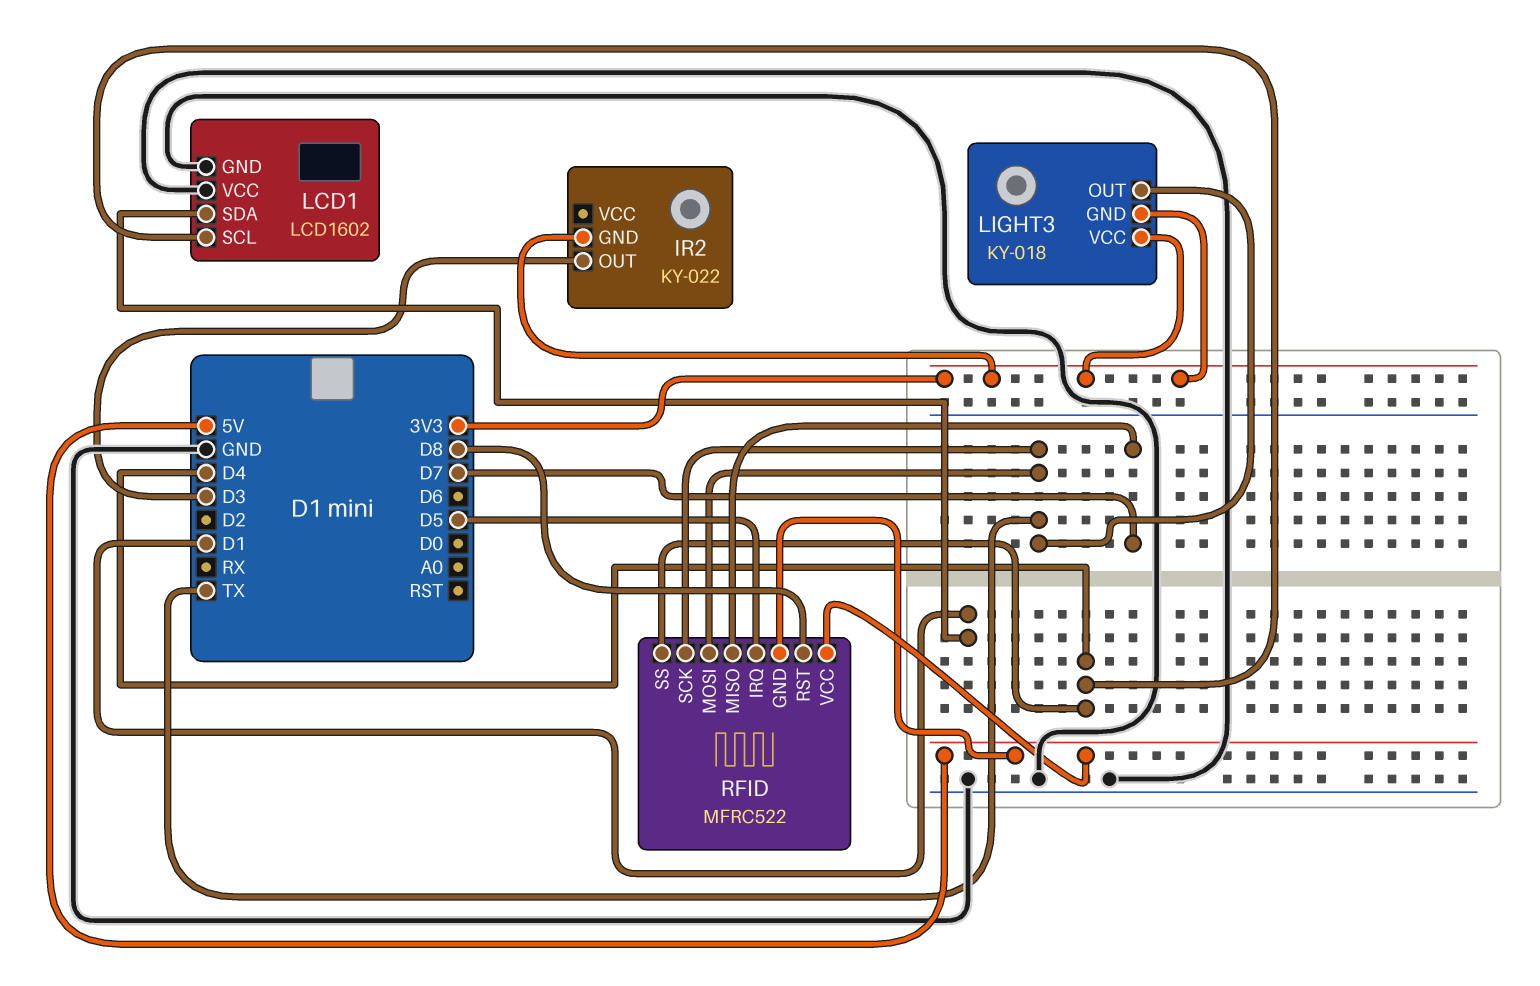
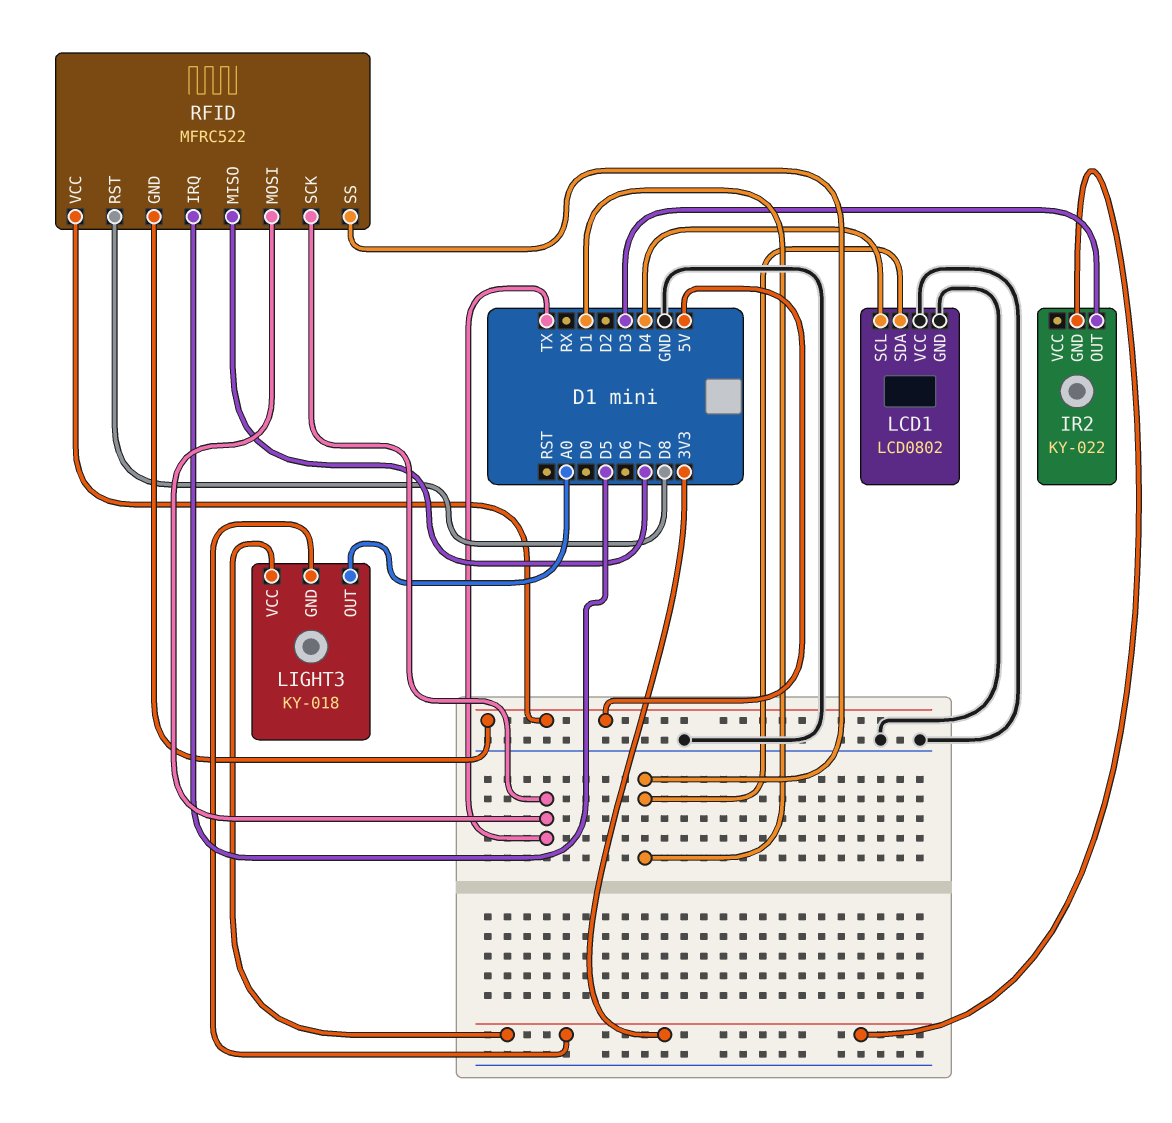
LCD1: LCD1602 -> LCD0802
LIGHT3 pin OUT: TX -> A0
RFID pin SS: D4 -> D1

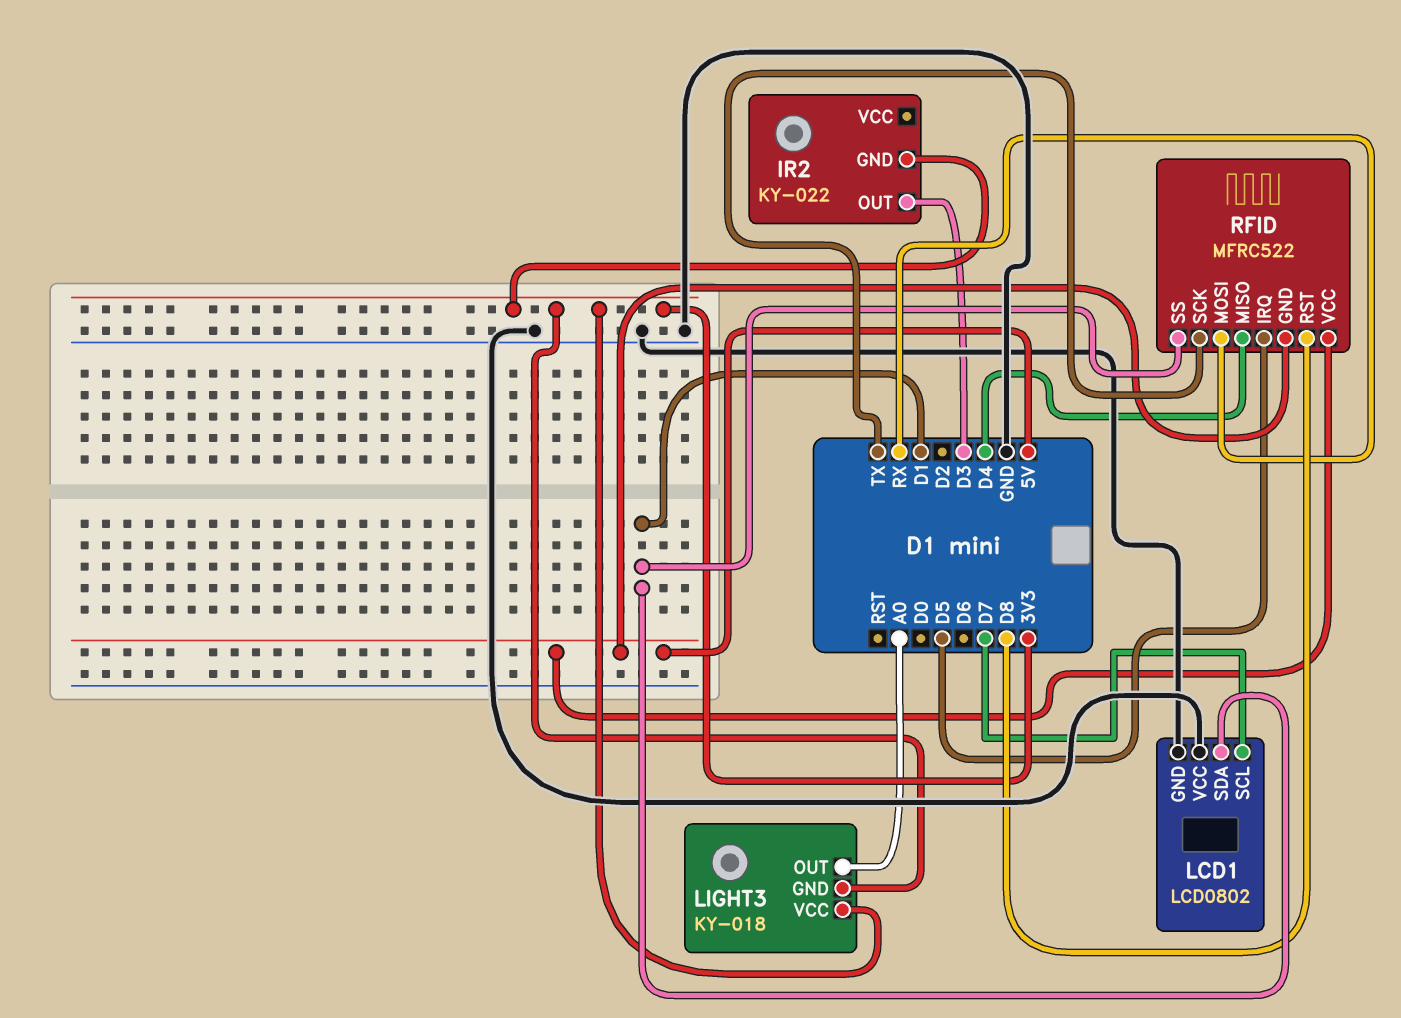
LCD1 pin SCL: D4 -> D7
RFID pin MISO: D7 -> D4
RFID pin MOSI: TX -> RX

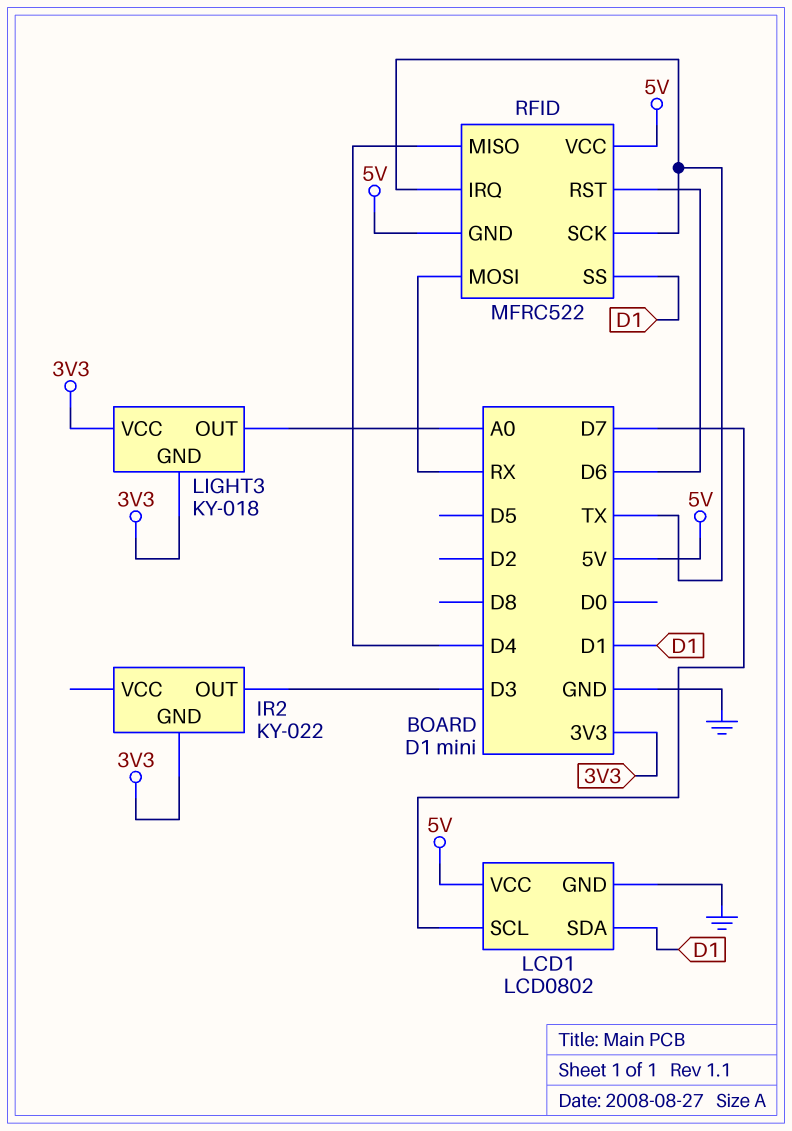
LCD1 pin VCC: GND -> 5V
RFID pin IRQ: D5 -> TX
RFID pin RST: D8 -> D6

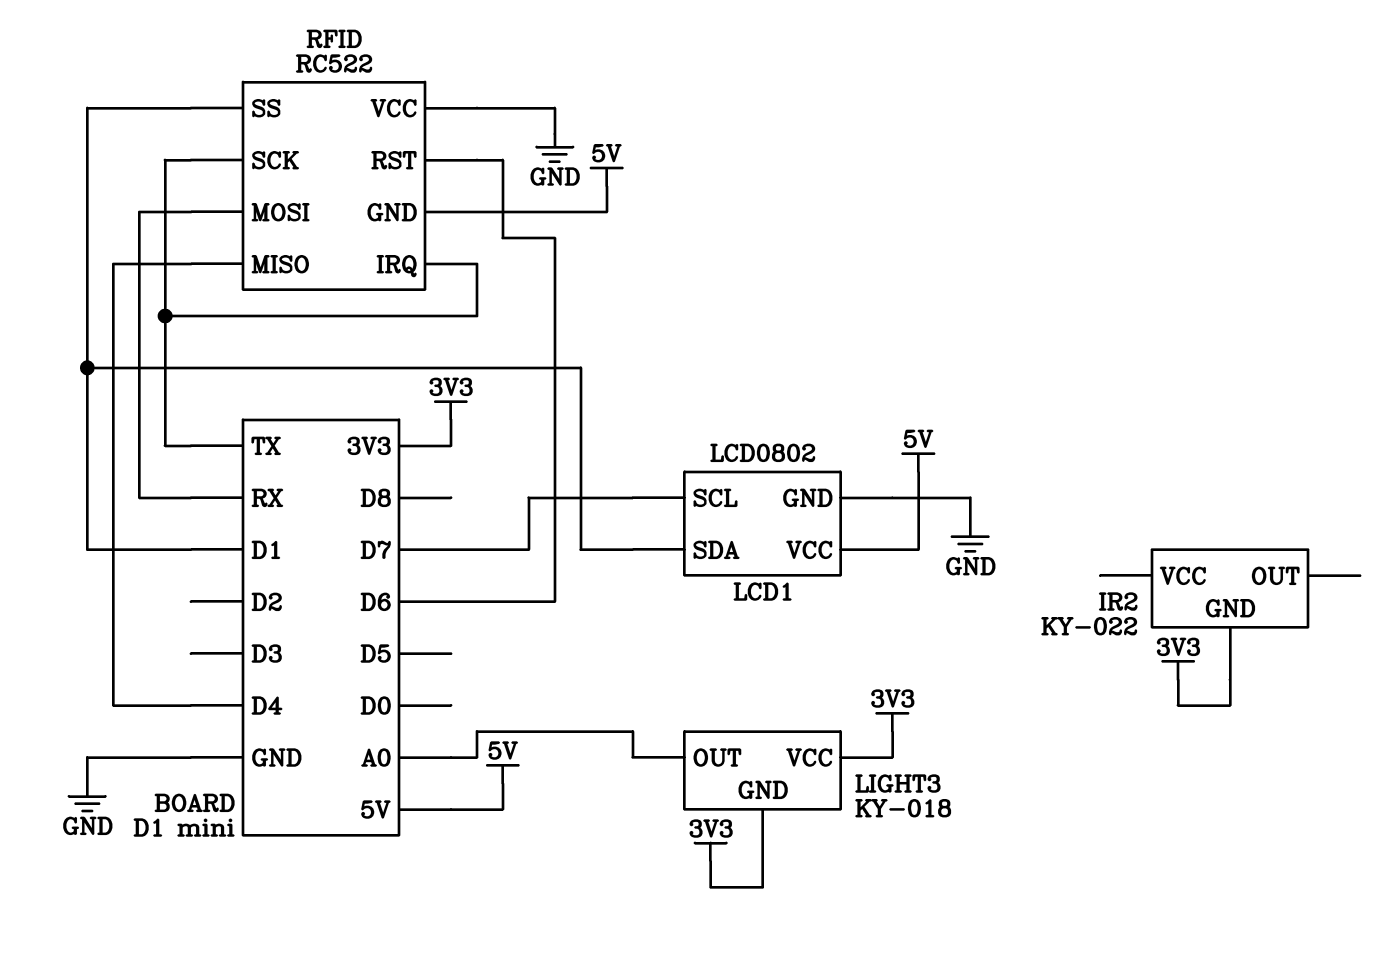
IR2 pin OUT: D3 -> none
RFID: MFRC522 -> RC522
RFID pin VCC: 5V -> GND

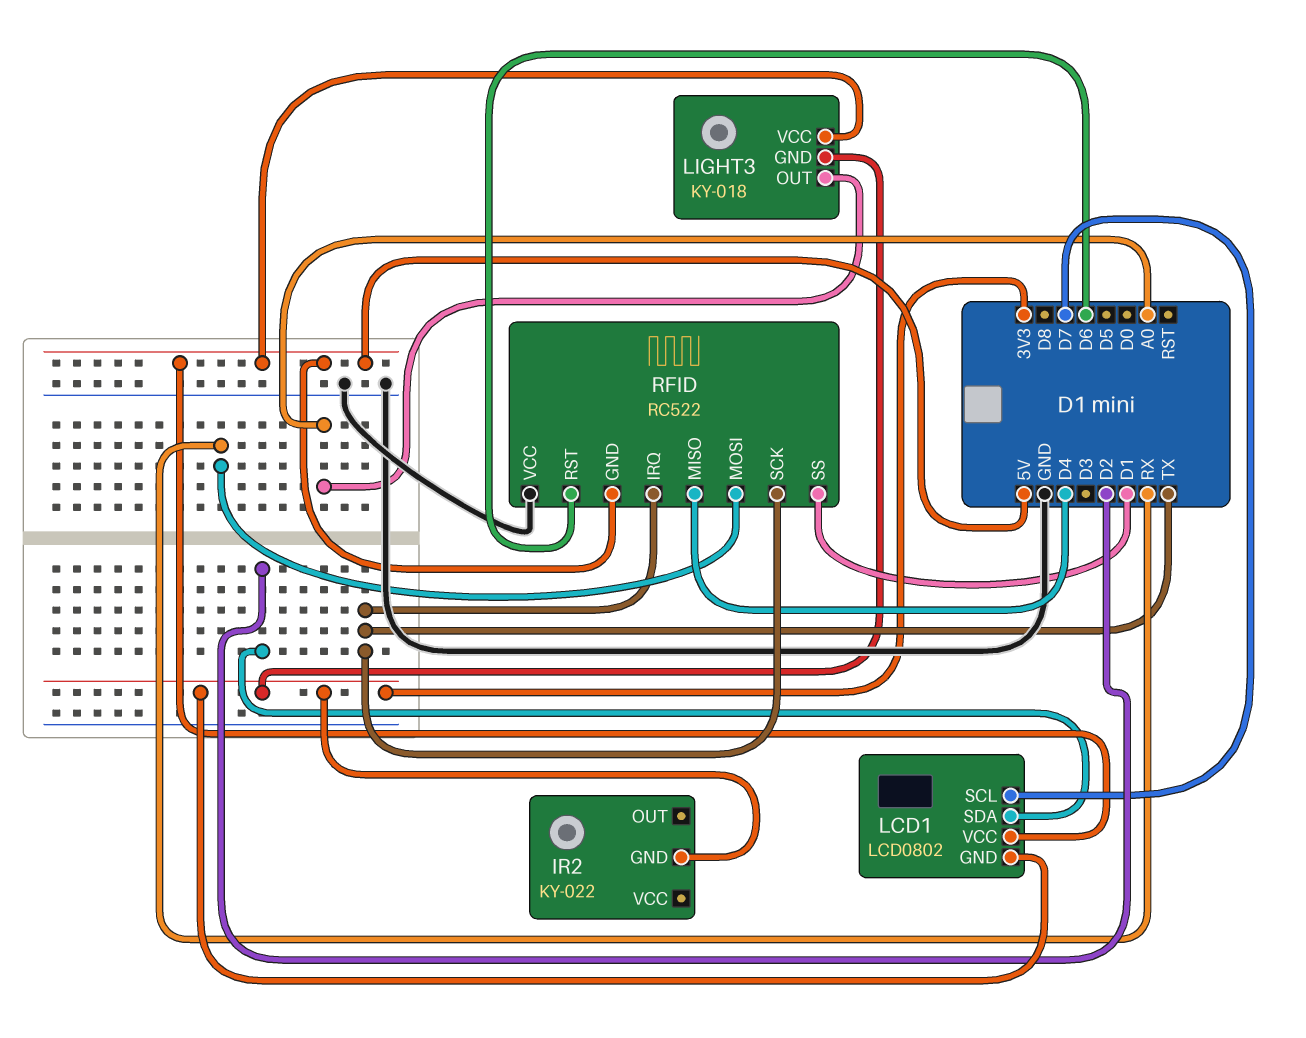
LCD1 pin GND: GND -> 3V3
LCD1 pin SDA: D1 -> D2
LIGHT3 pin VCC: 3V3 -> 5V

